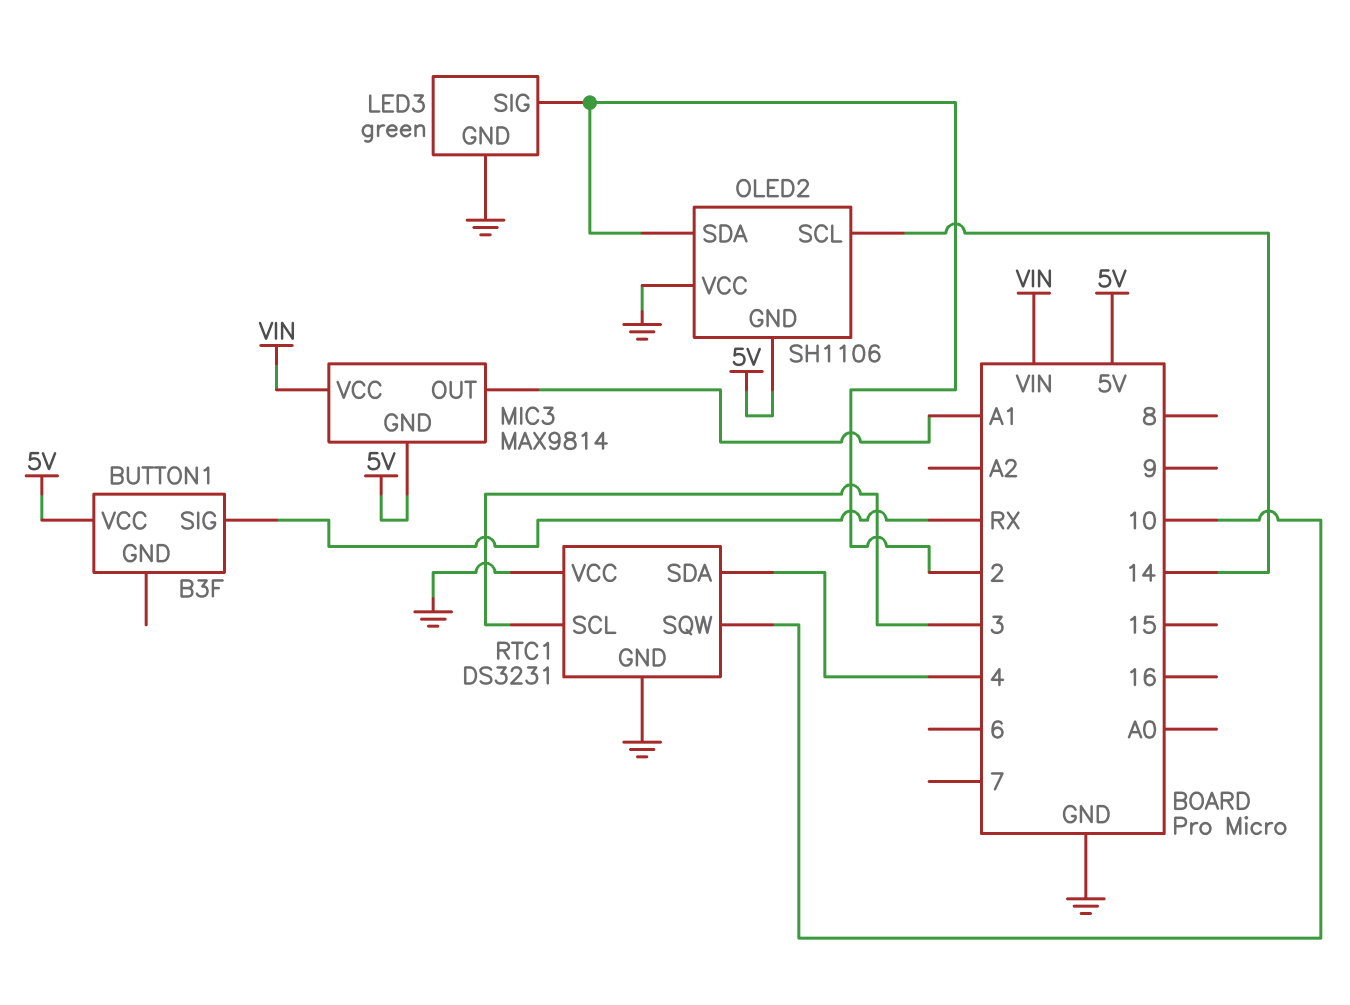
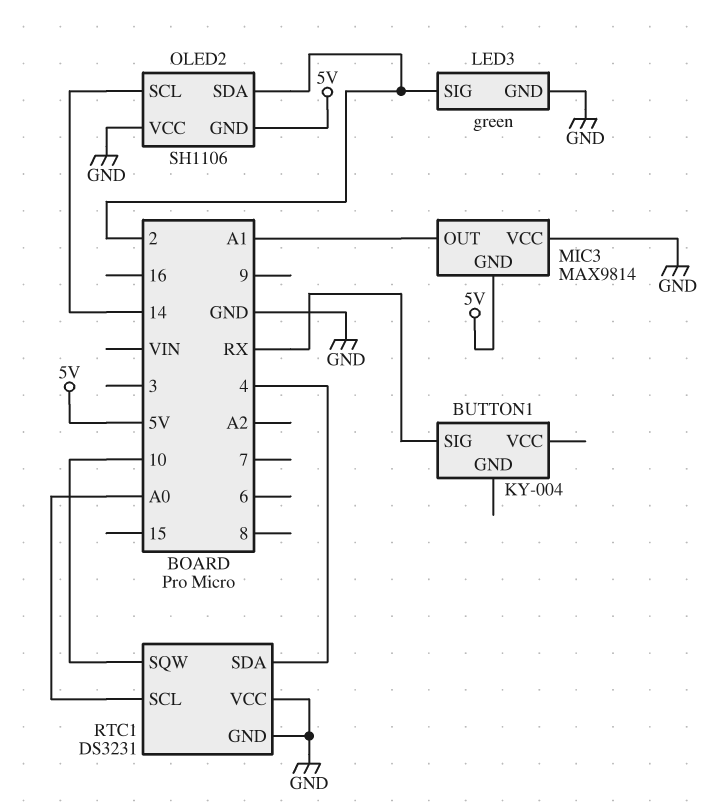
BUTTON1: B3F -> KY-004
BUTTON1 pin VCC: 5V -> none
MIC3 pin VCC: VIN -> GND
RTC1 pin SCL: 3 -> A0

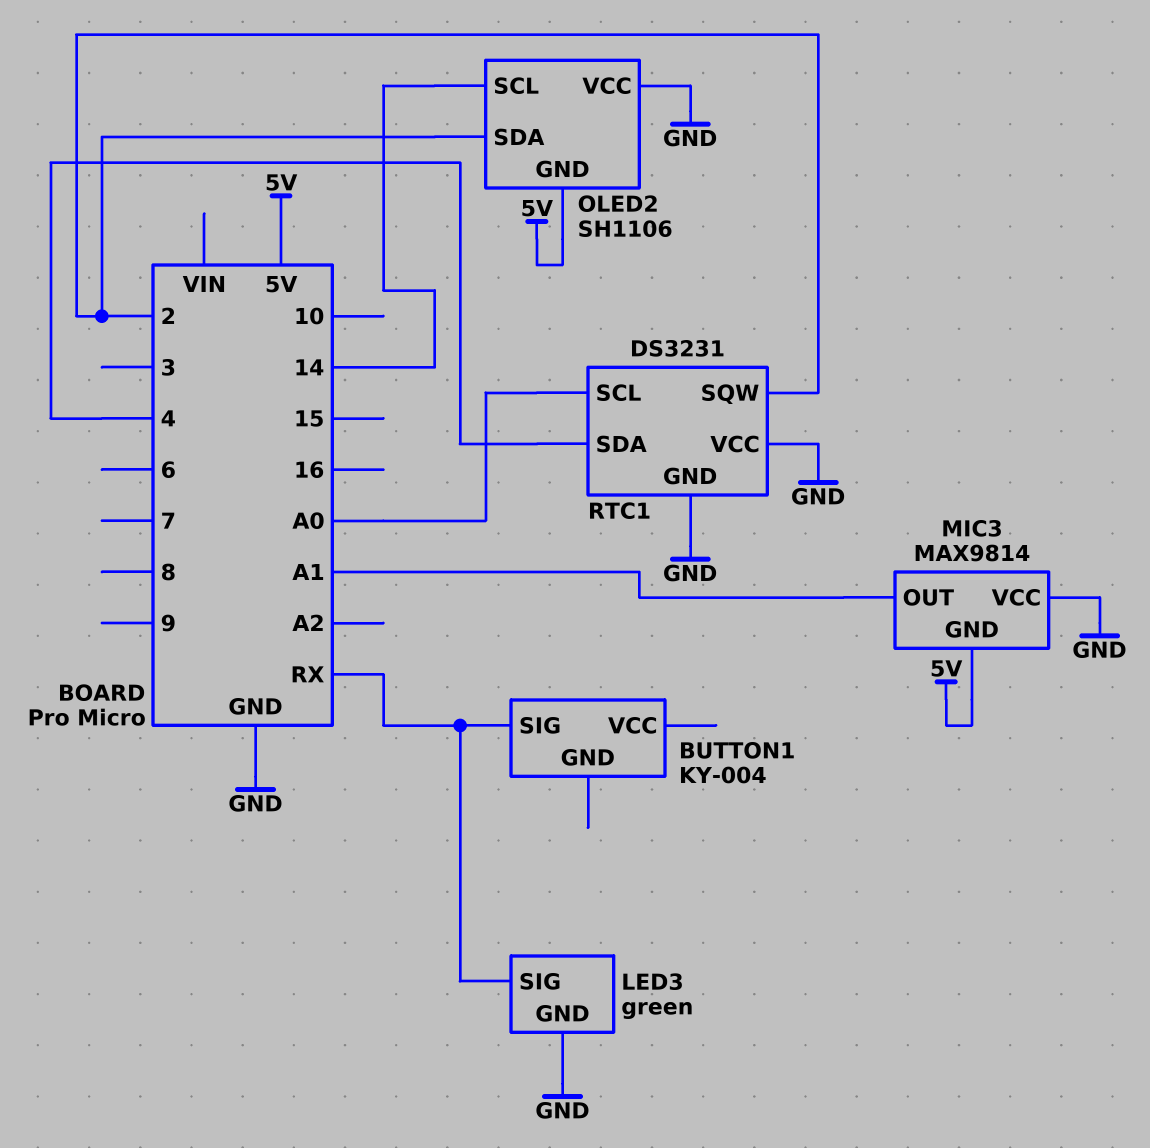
LED3 pin SIG: 2 -> RX
RTC1 pin SQW: 10 -> 2

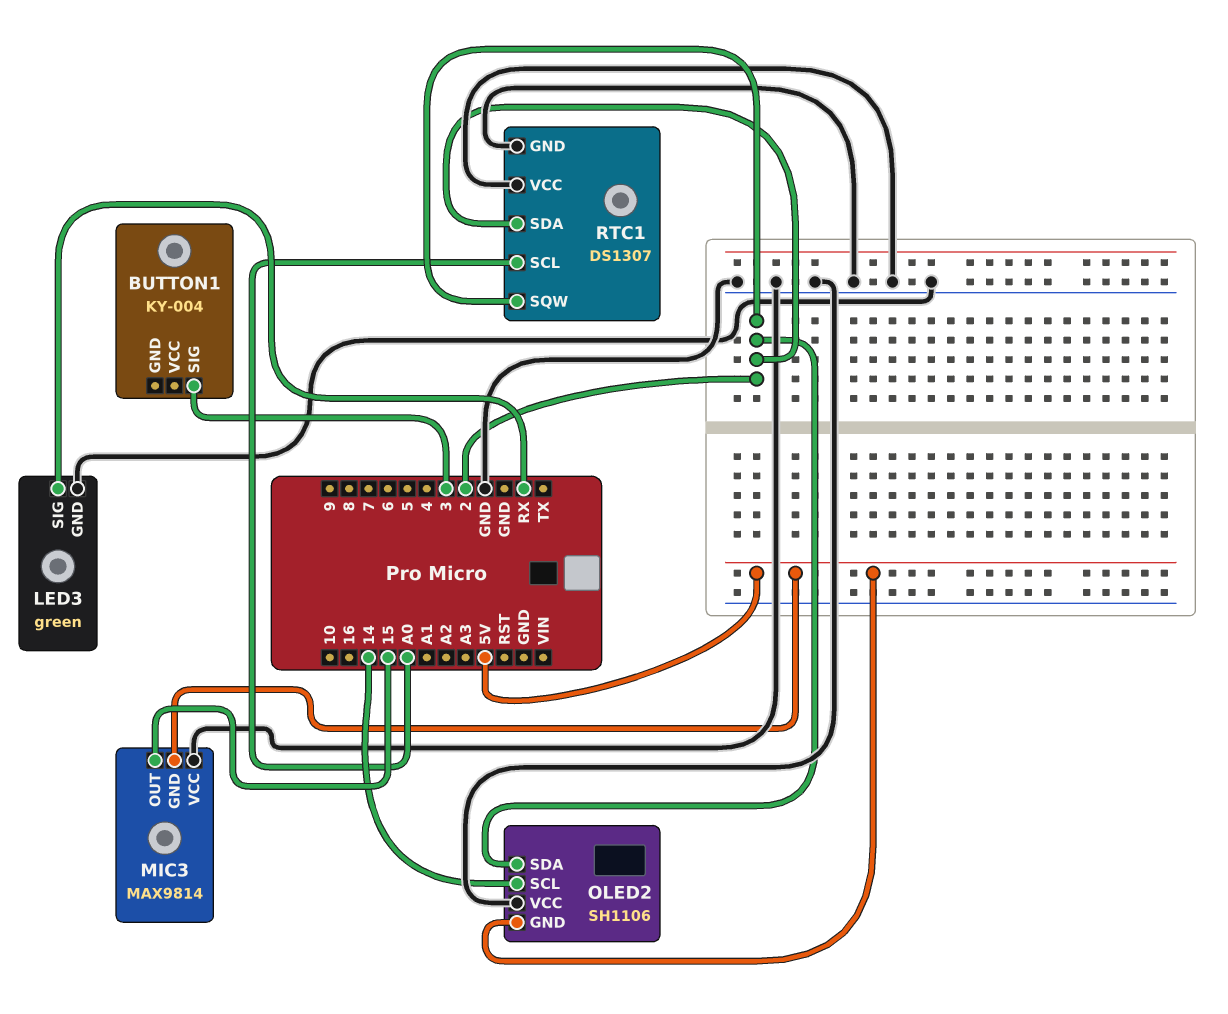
BUTTON1 pin SIG: RX -> 3
MIC3 pin OUT: A1 -> 15
RTC1: DS3231 -> DS1307
RTC1 pin SDA: 4 -> 2

